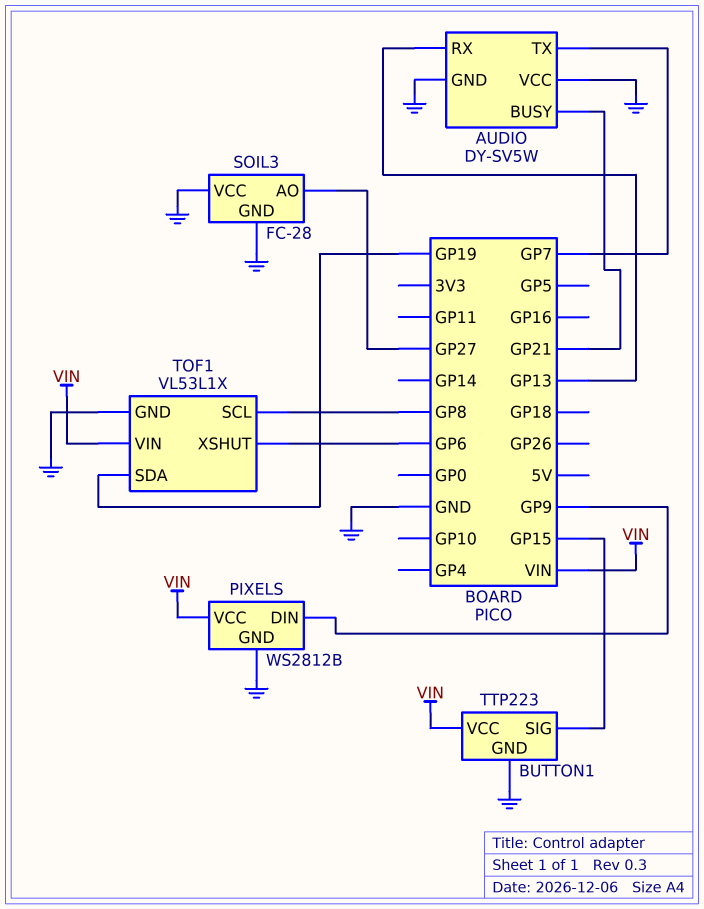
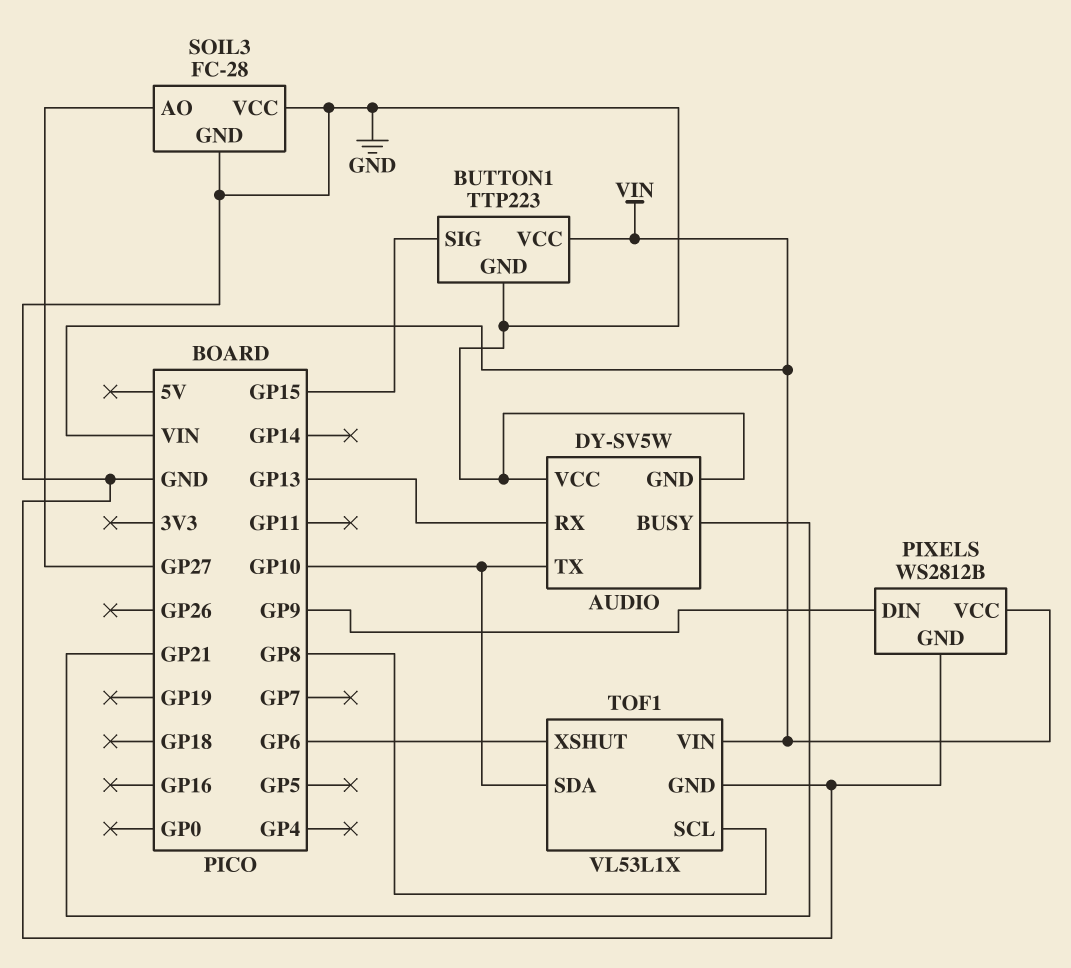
AUDIO pin TX: GP7 -> GP10
TOF1 pin SDA: GP19 -> GP10

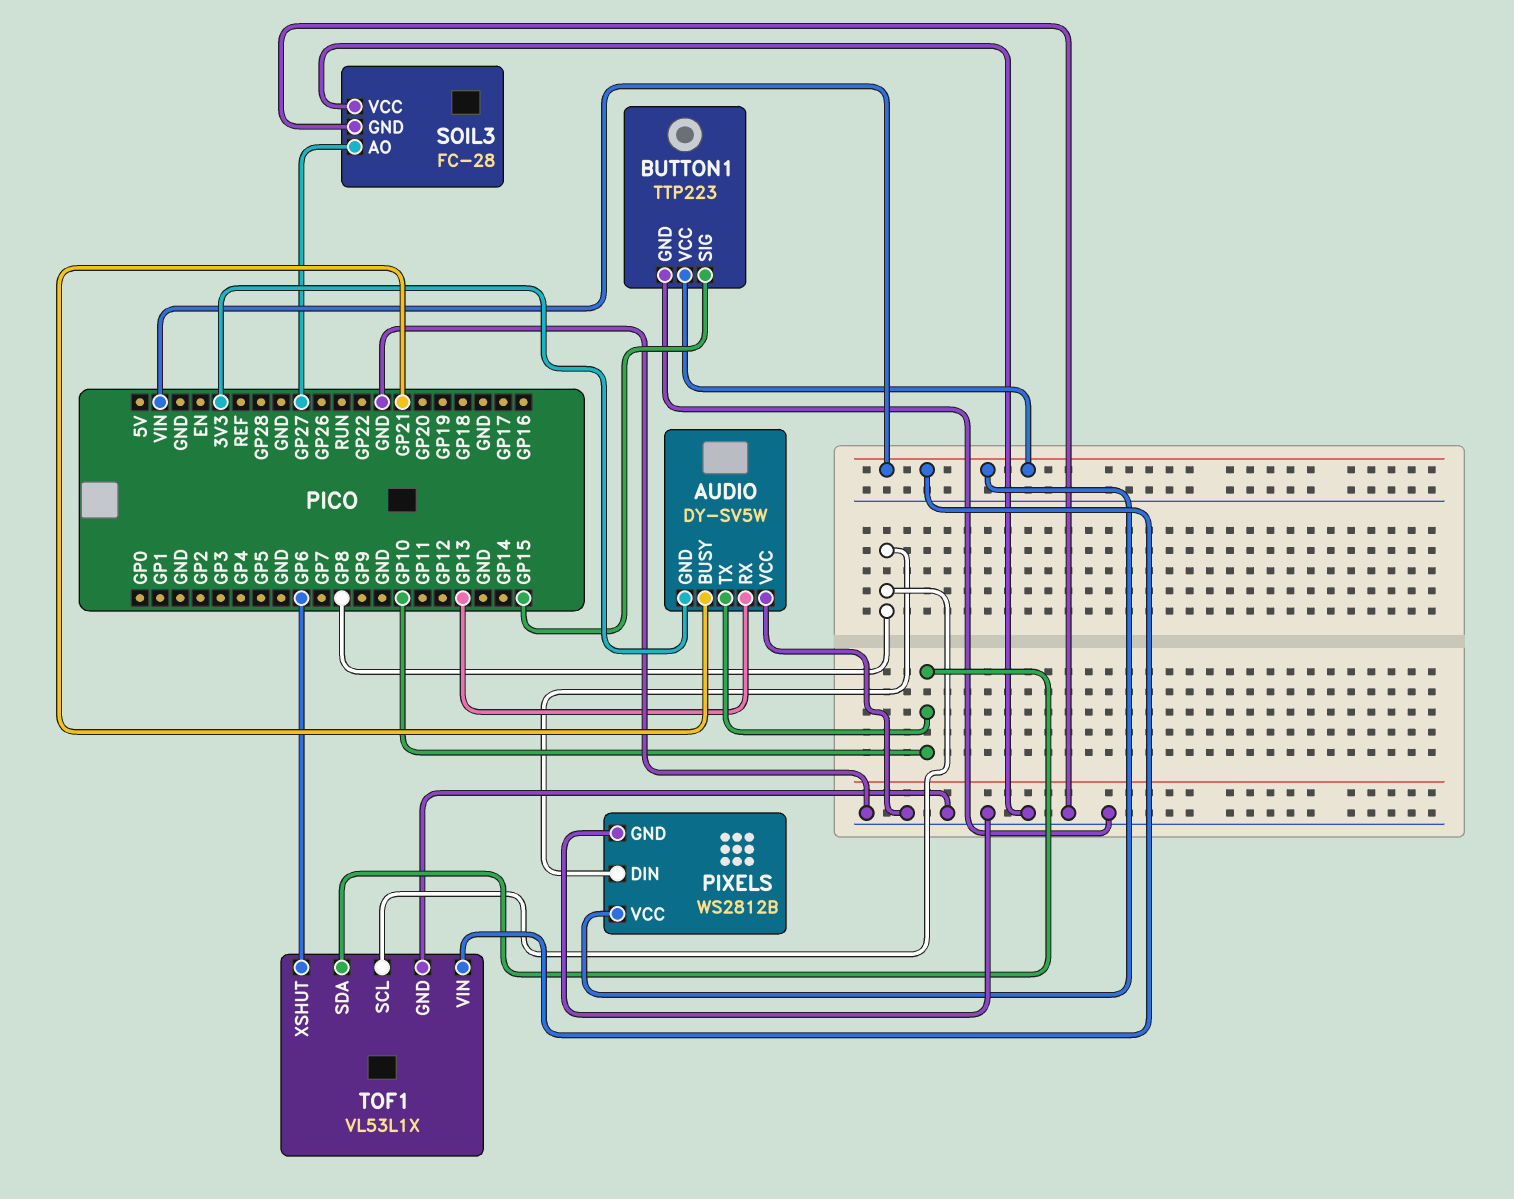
AUDIO pin GND: GND -> 3V3
PIXELS pin DIN: GP9 -> GP8

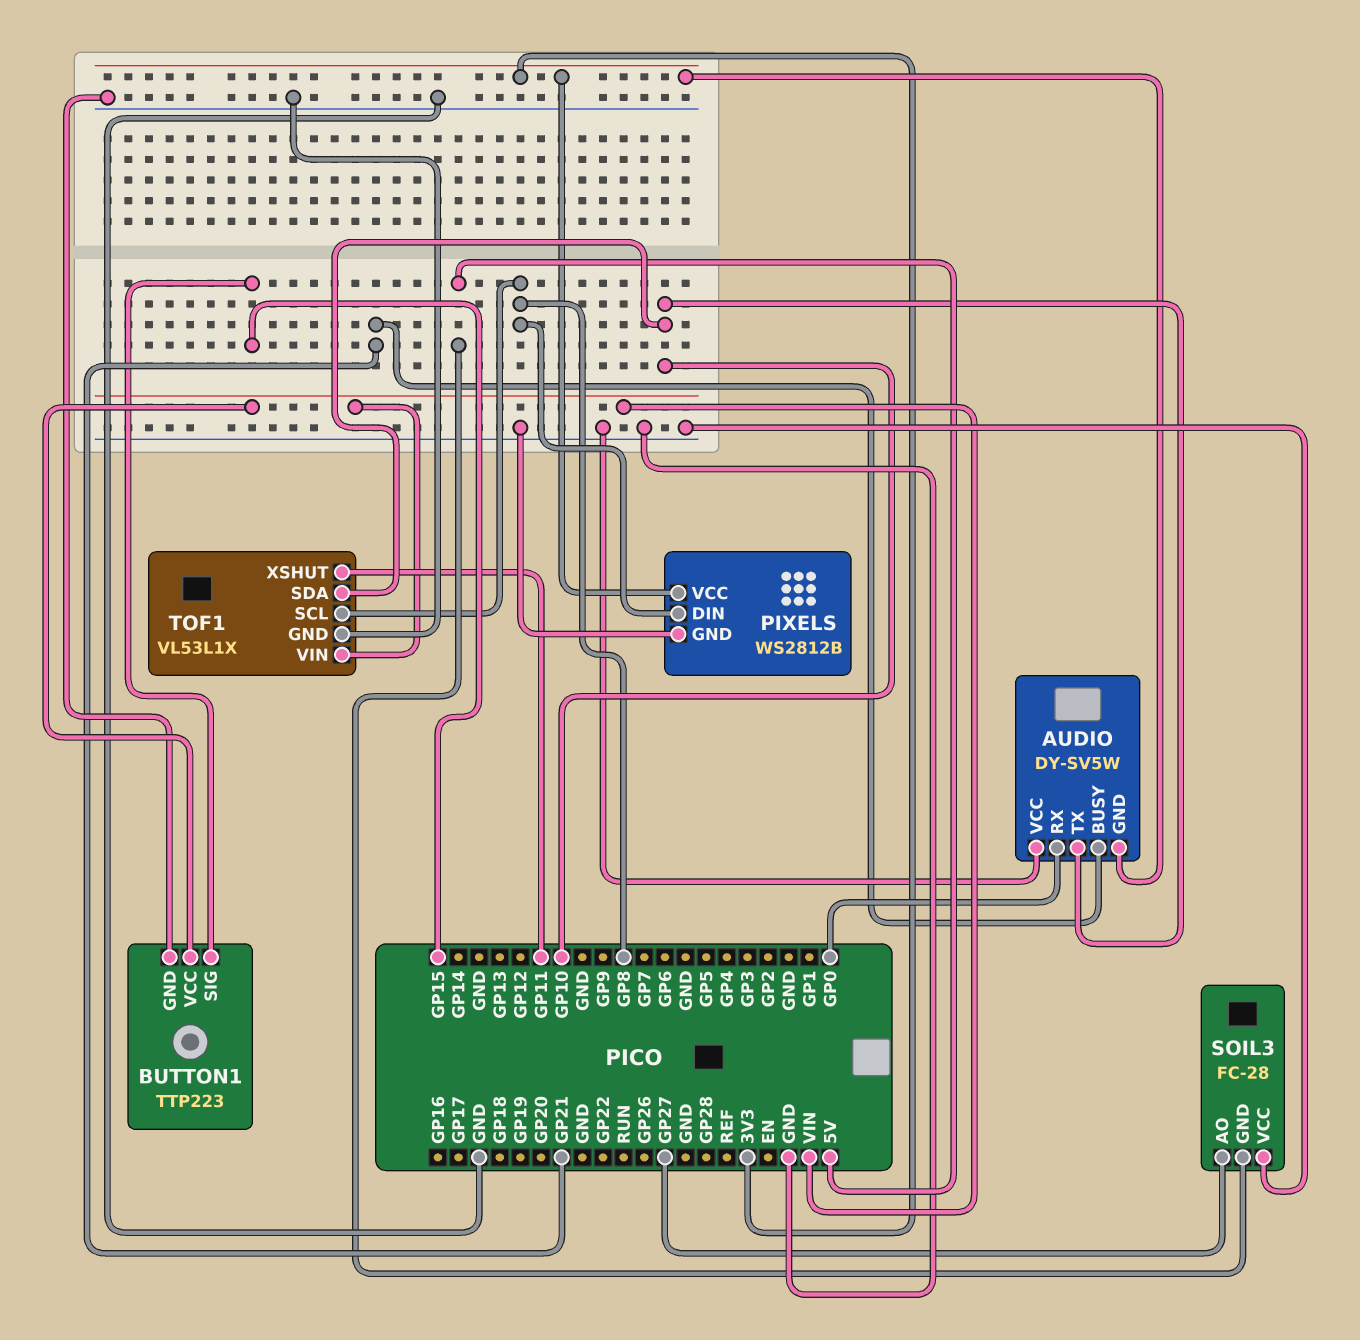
AUDIO pin RX: GP13 -> GP0
PIXELS pin VCC: VIN -> 3V3
SOIL3 pin GND: GND -> 5V
TOF1 pin XSHUT: GP6 -> GP11

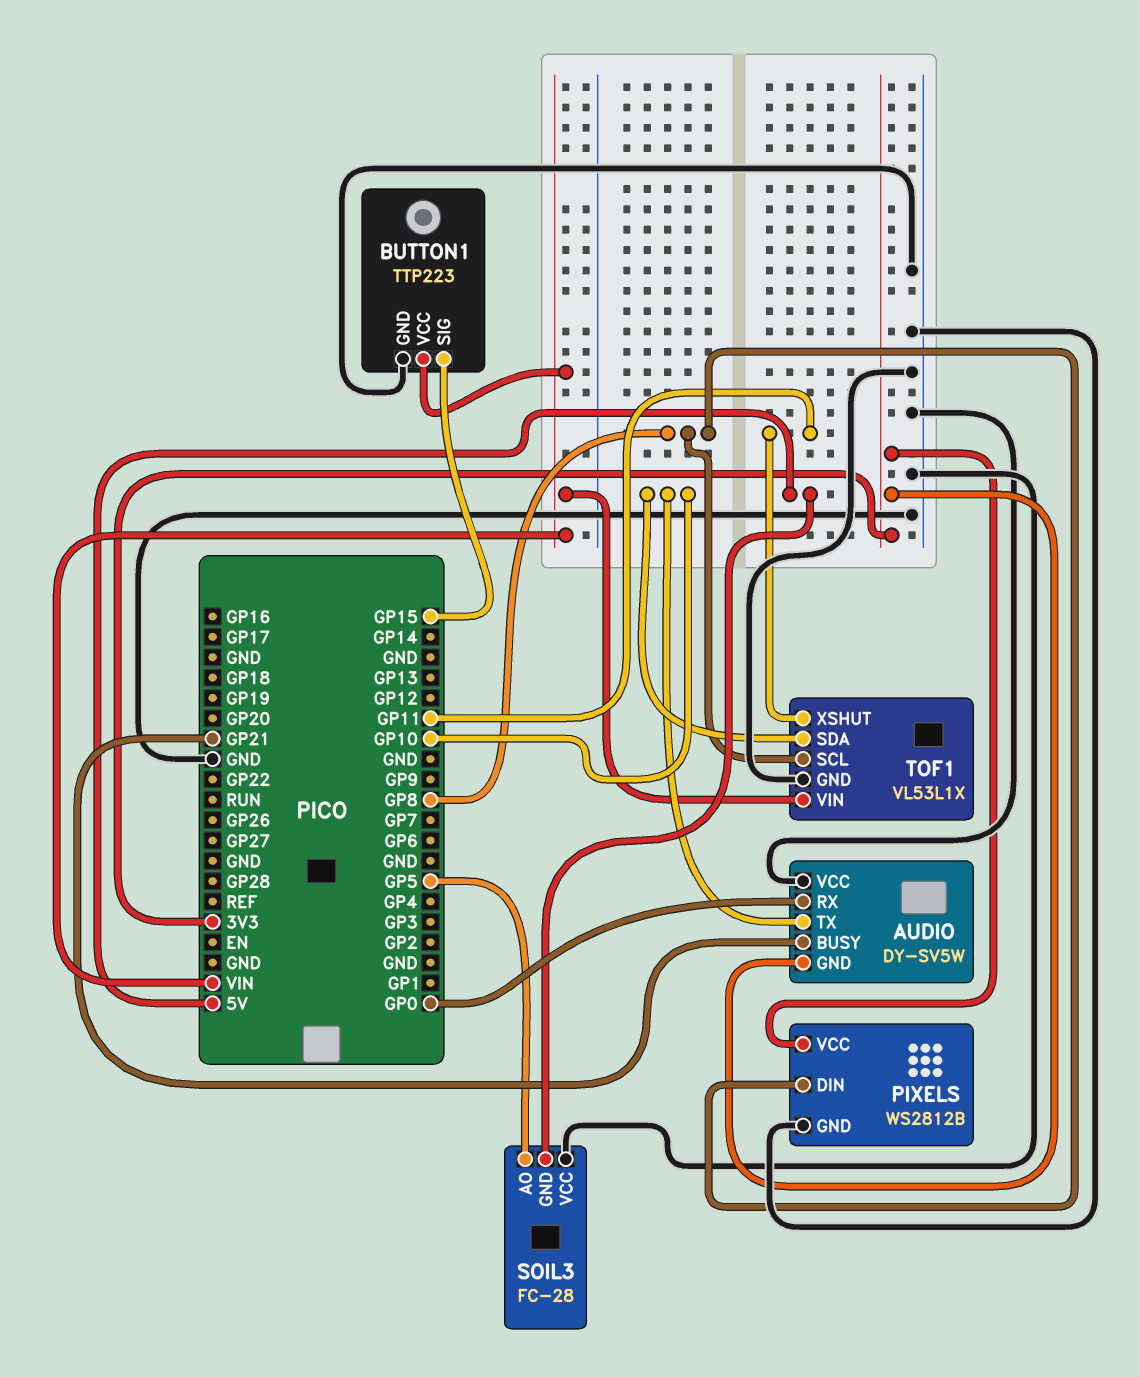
SOIL3 pin AO: GP27 -> GP5

